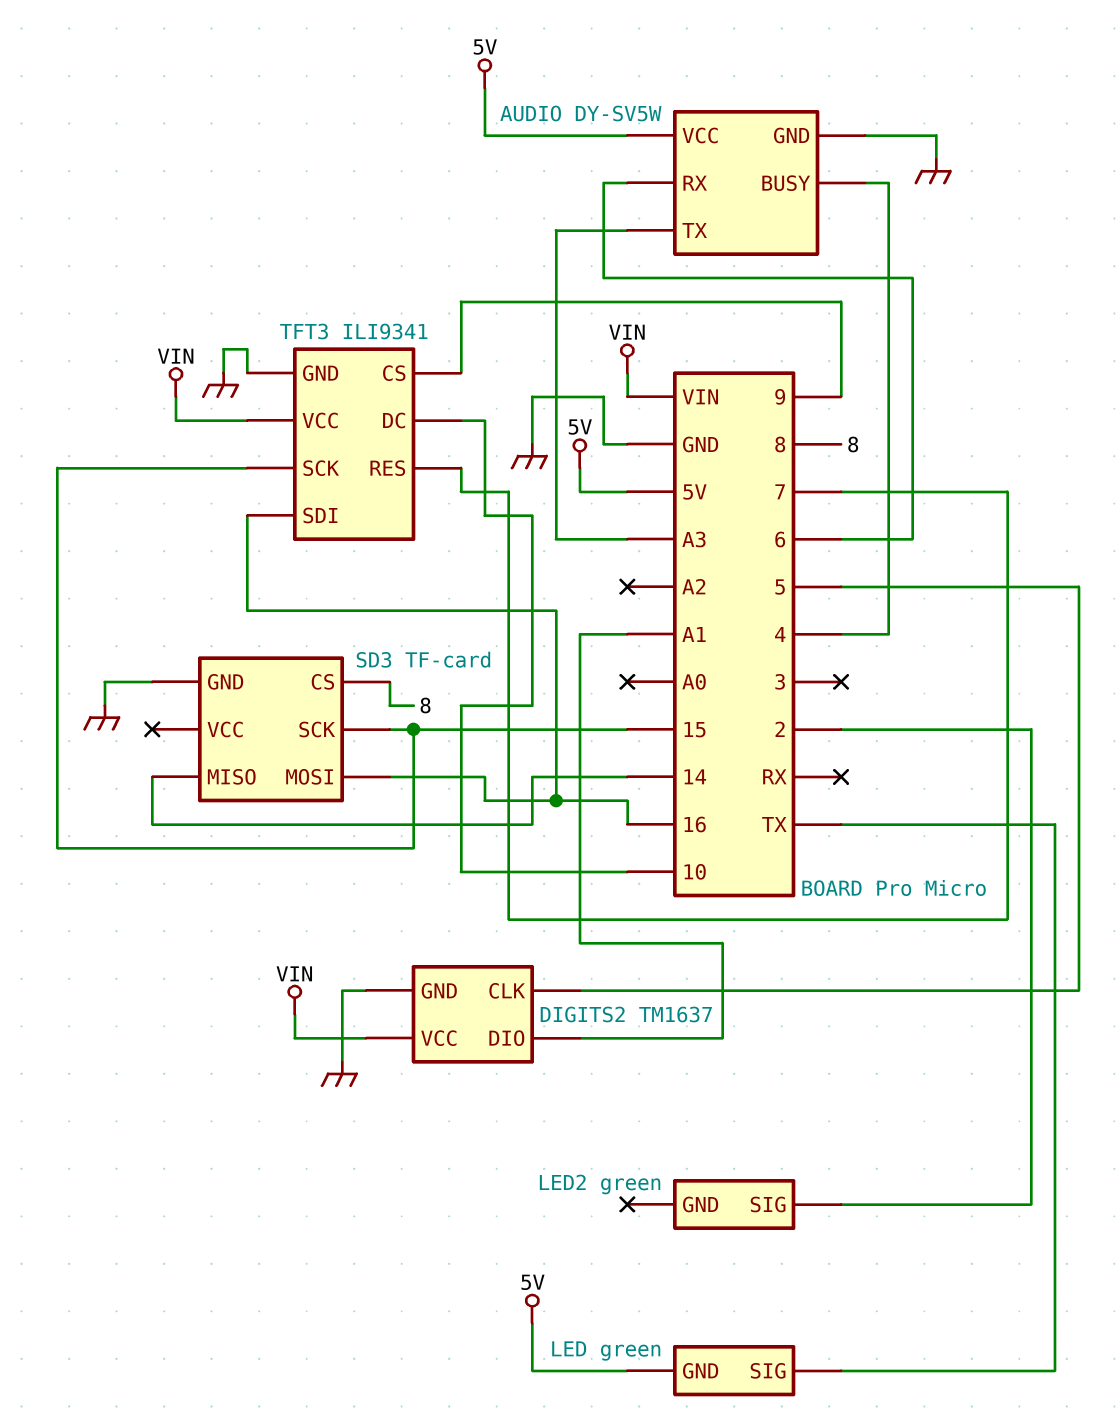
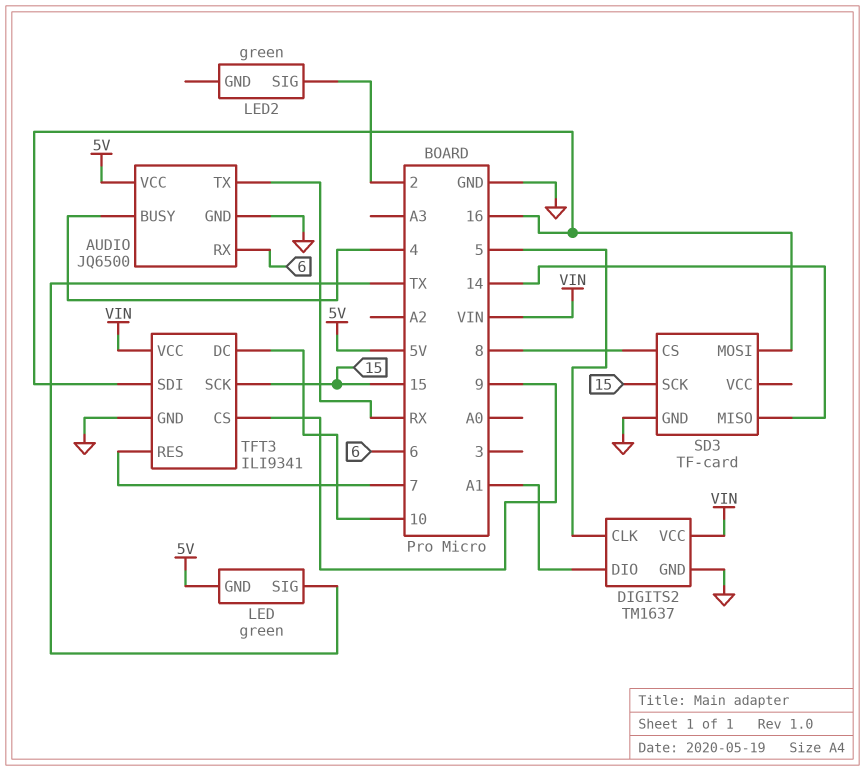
AUDIO: DY-SV5W -> JQ6500
AUDIO pin TX: A3 -> RX

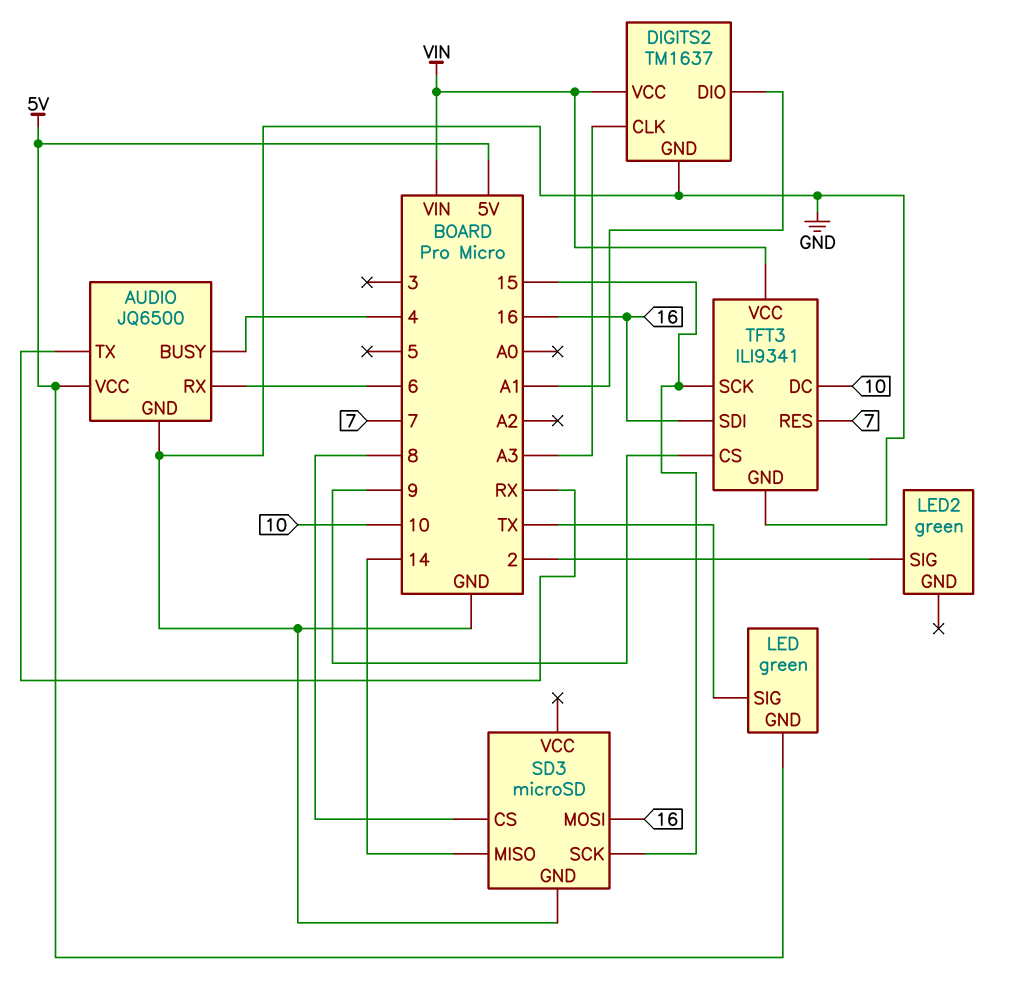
DIGITS2 pin CLK: 5 -> A3
SD3: TF-card -> microSD

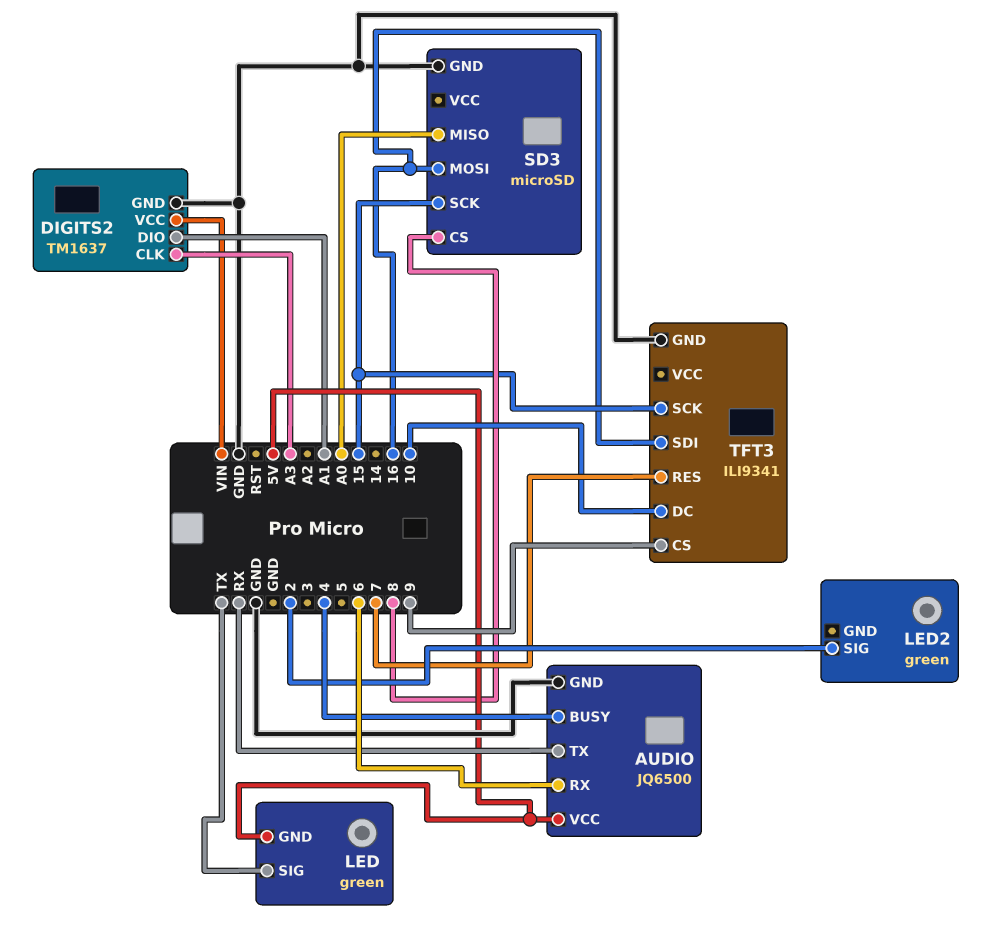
SD3 pin MISO: 14 -> A0
TFT3 pin VCC: VIN -> none

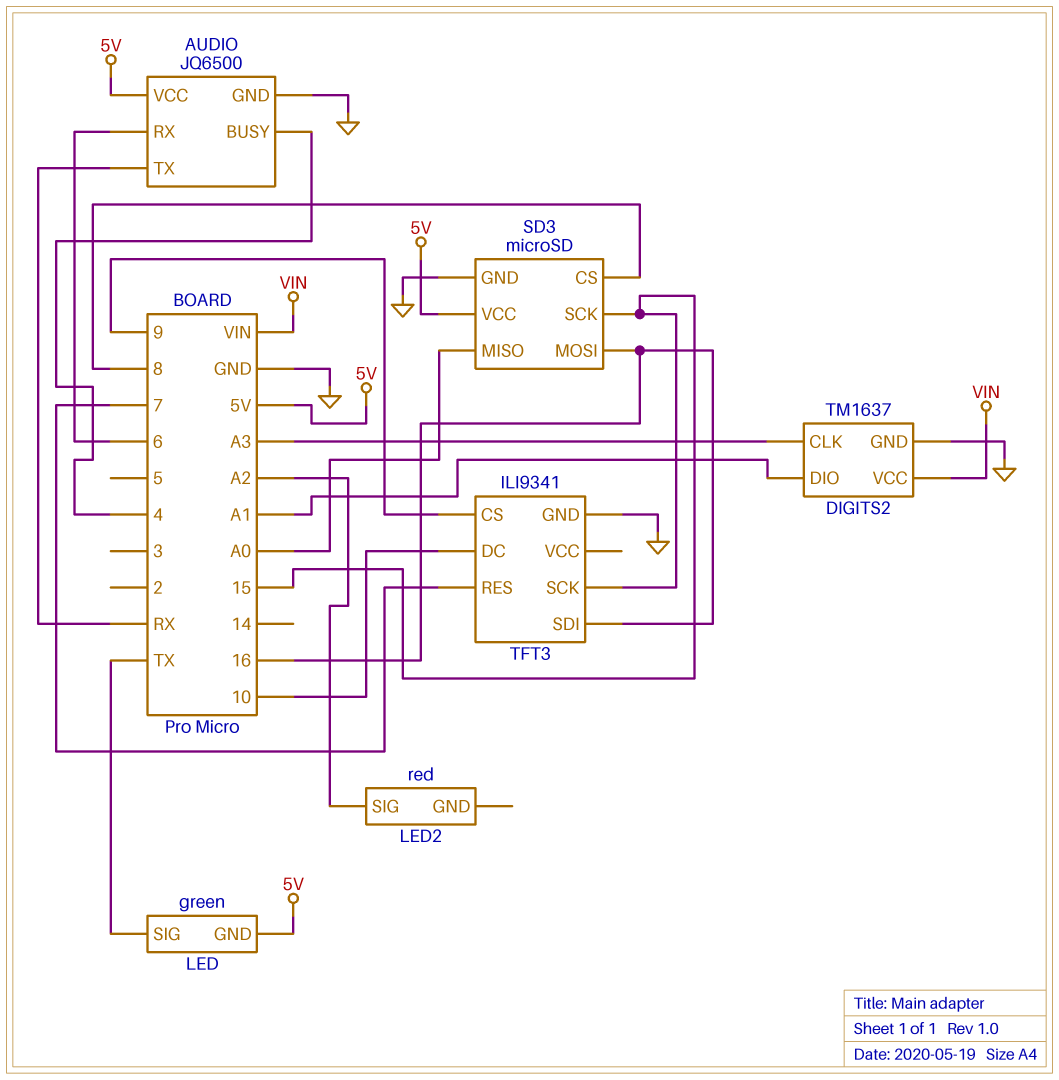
LED2: green -> red
LED2 pin SIG: 2 -> A2
SD3 pin VCC: none -> 5V

